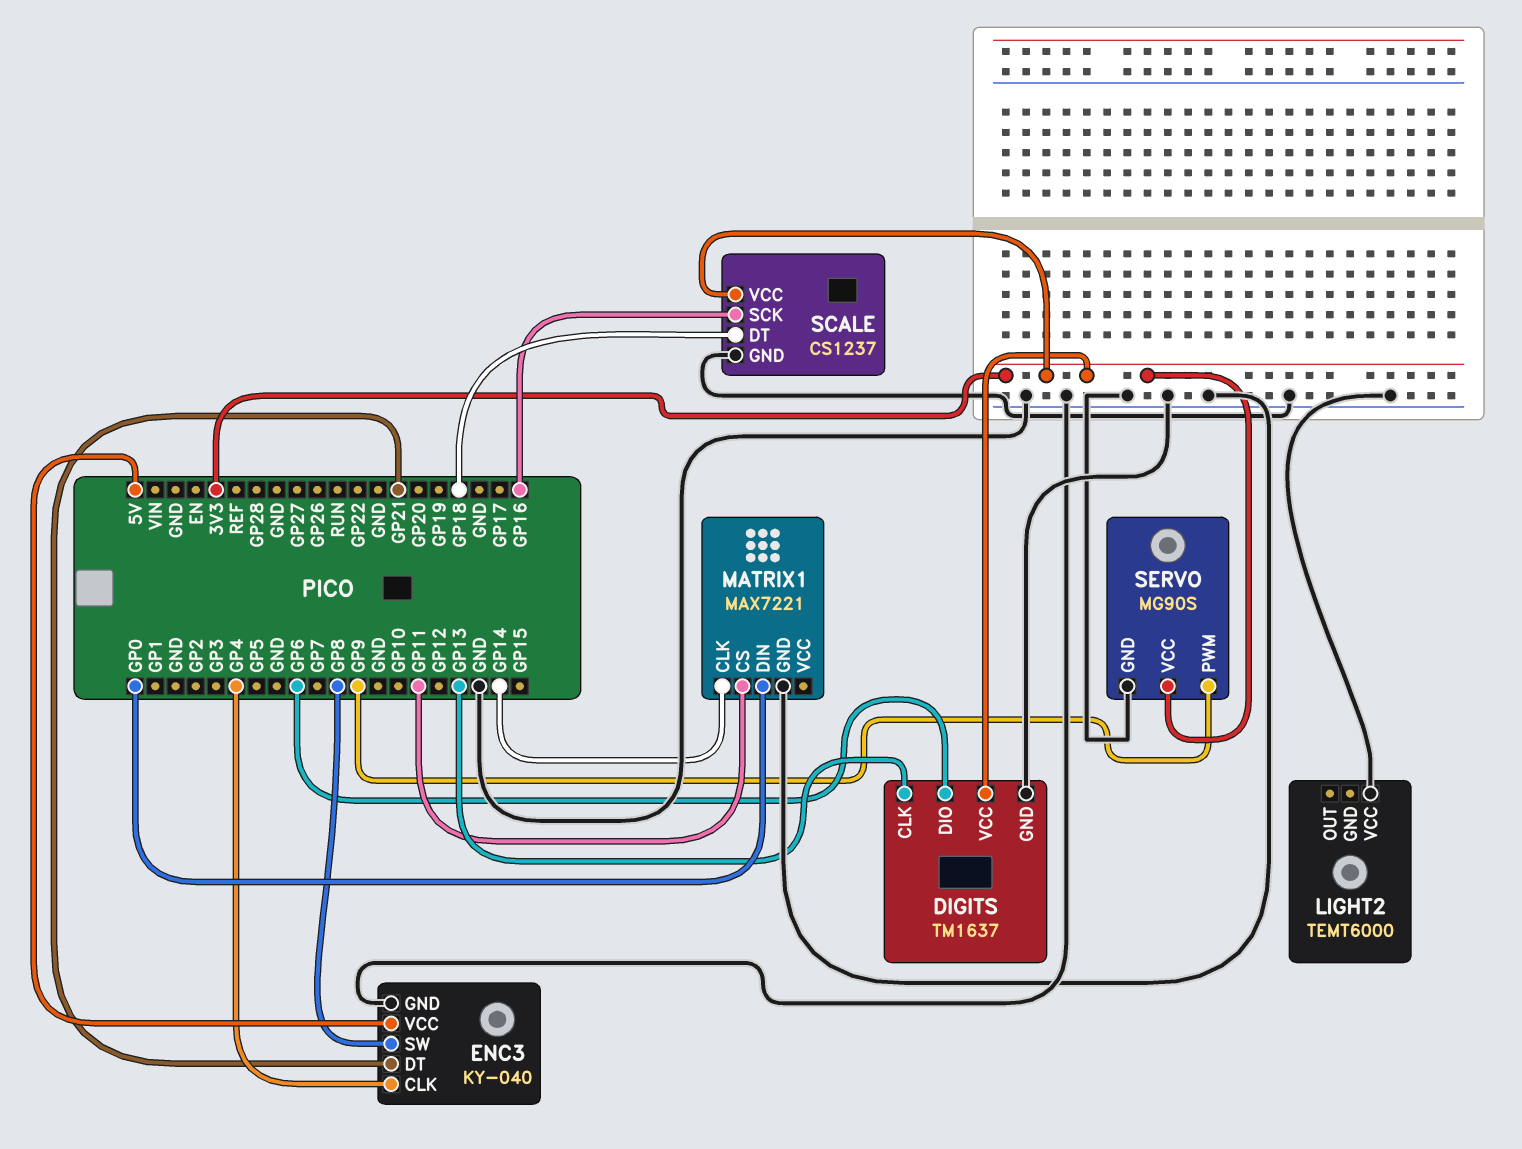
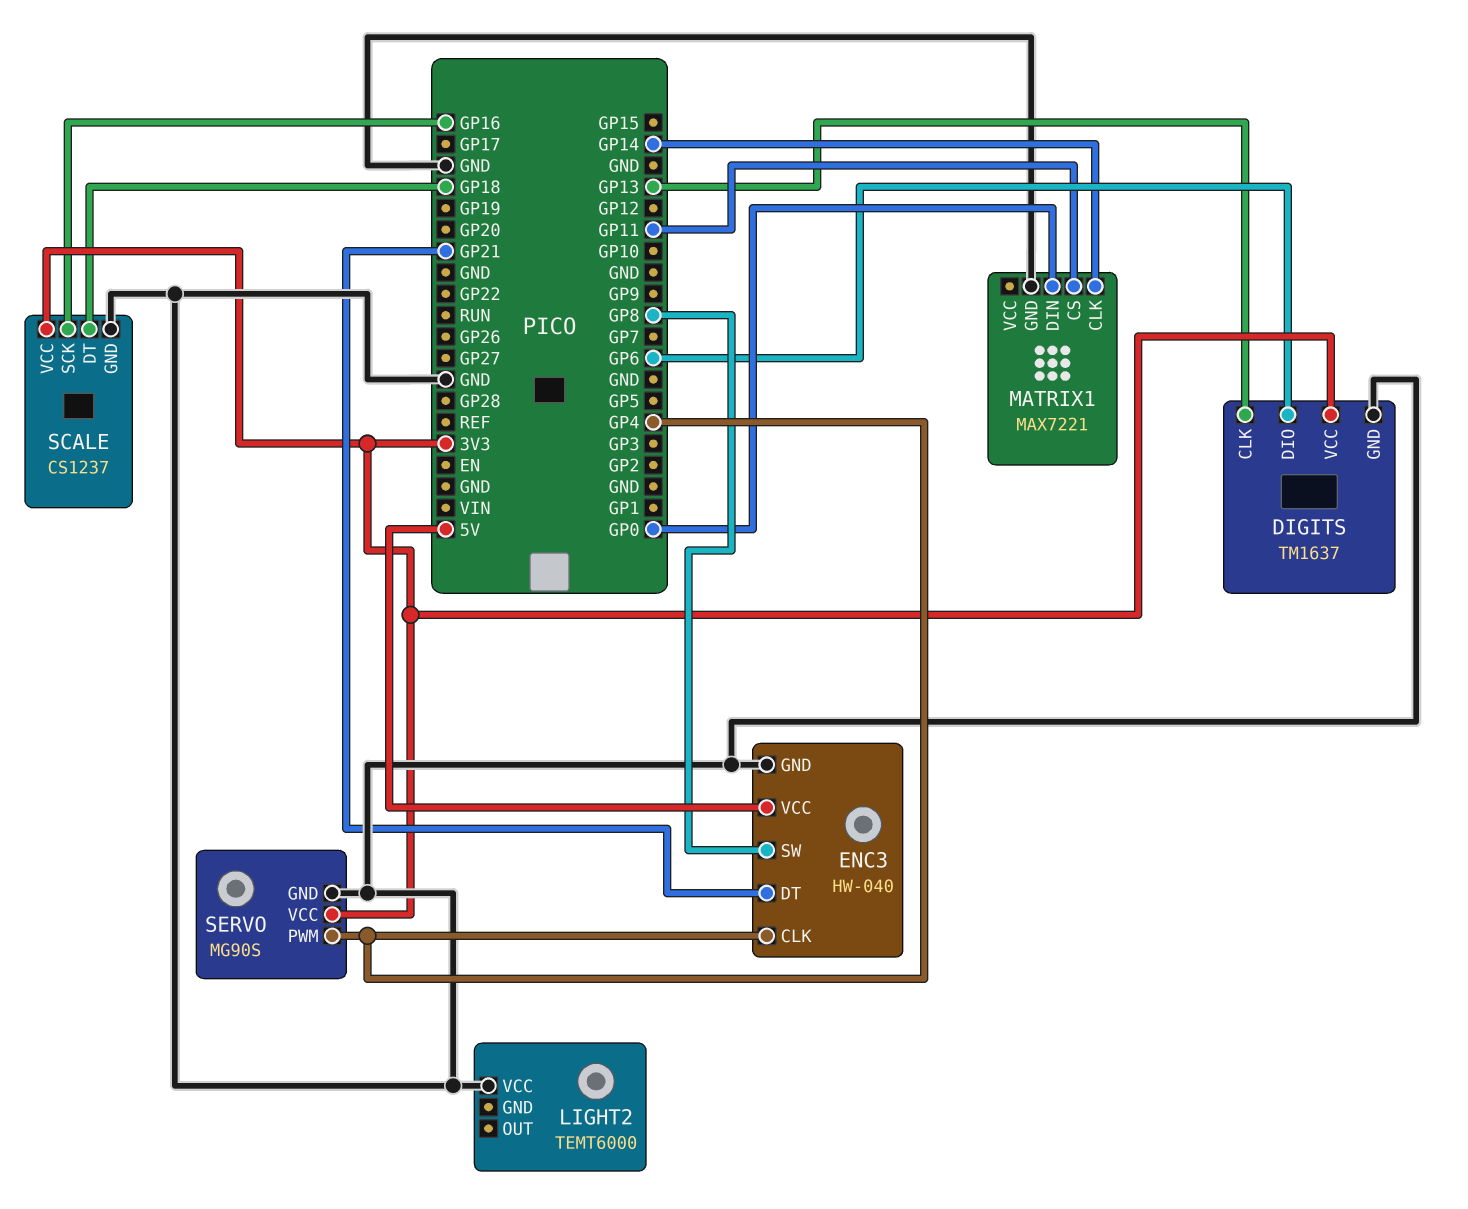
ENC3: KY-040 -> HW-040
SERVO pin PWM: GP9 -> GP4

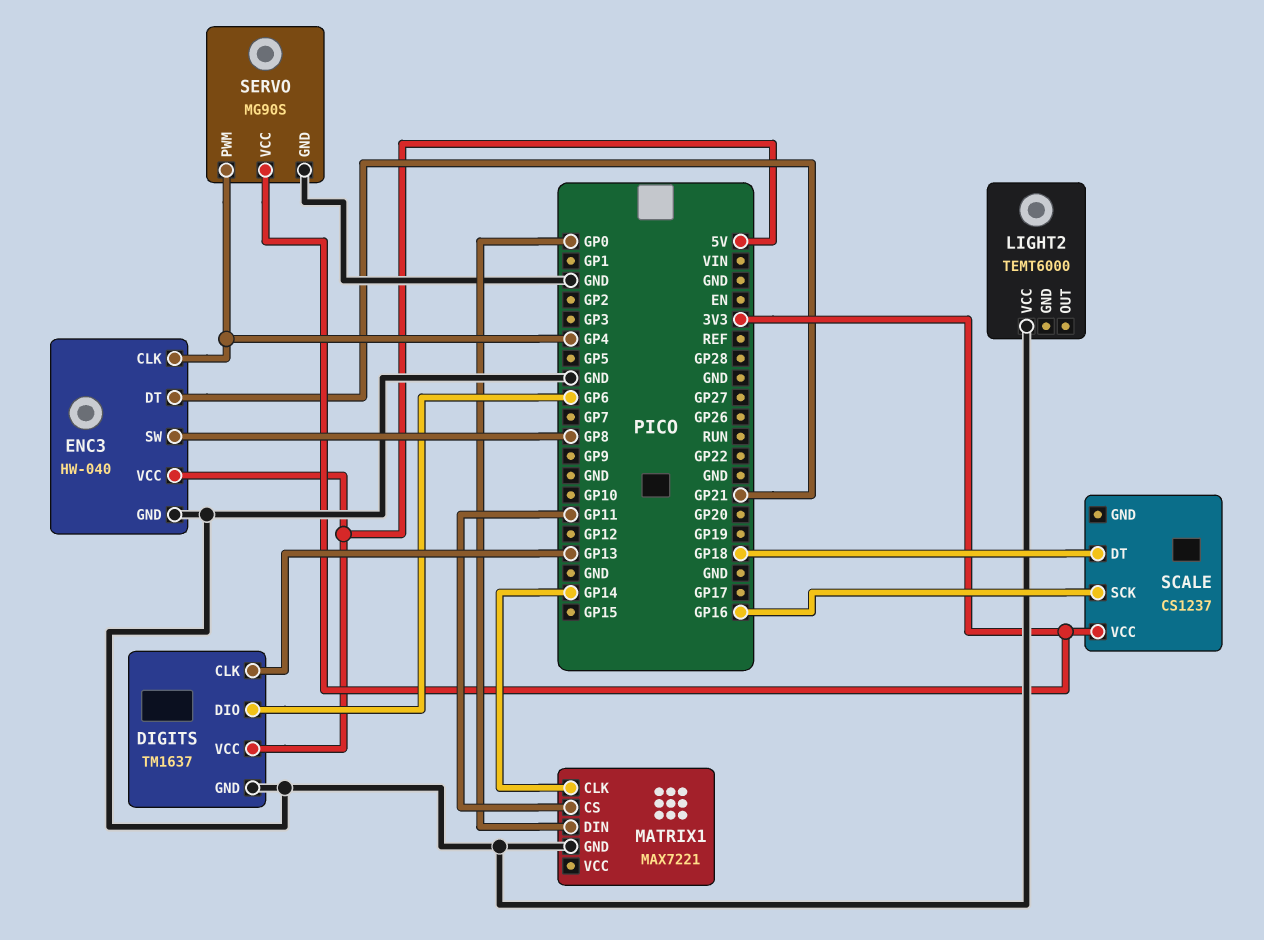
DIGITS pin VCC: 3V3 -> 5V
SCALE pin GND: GND -> none

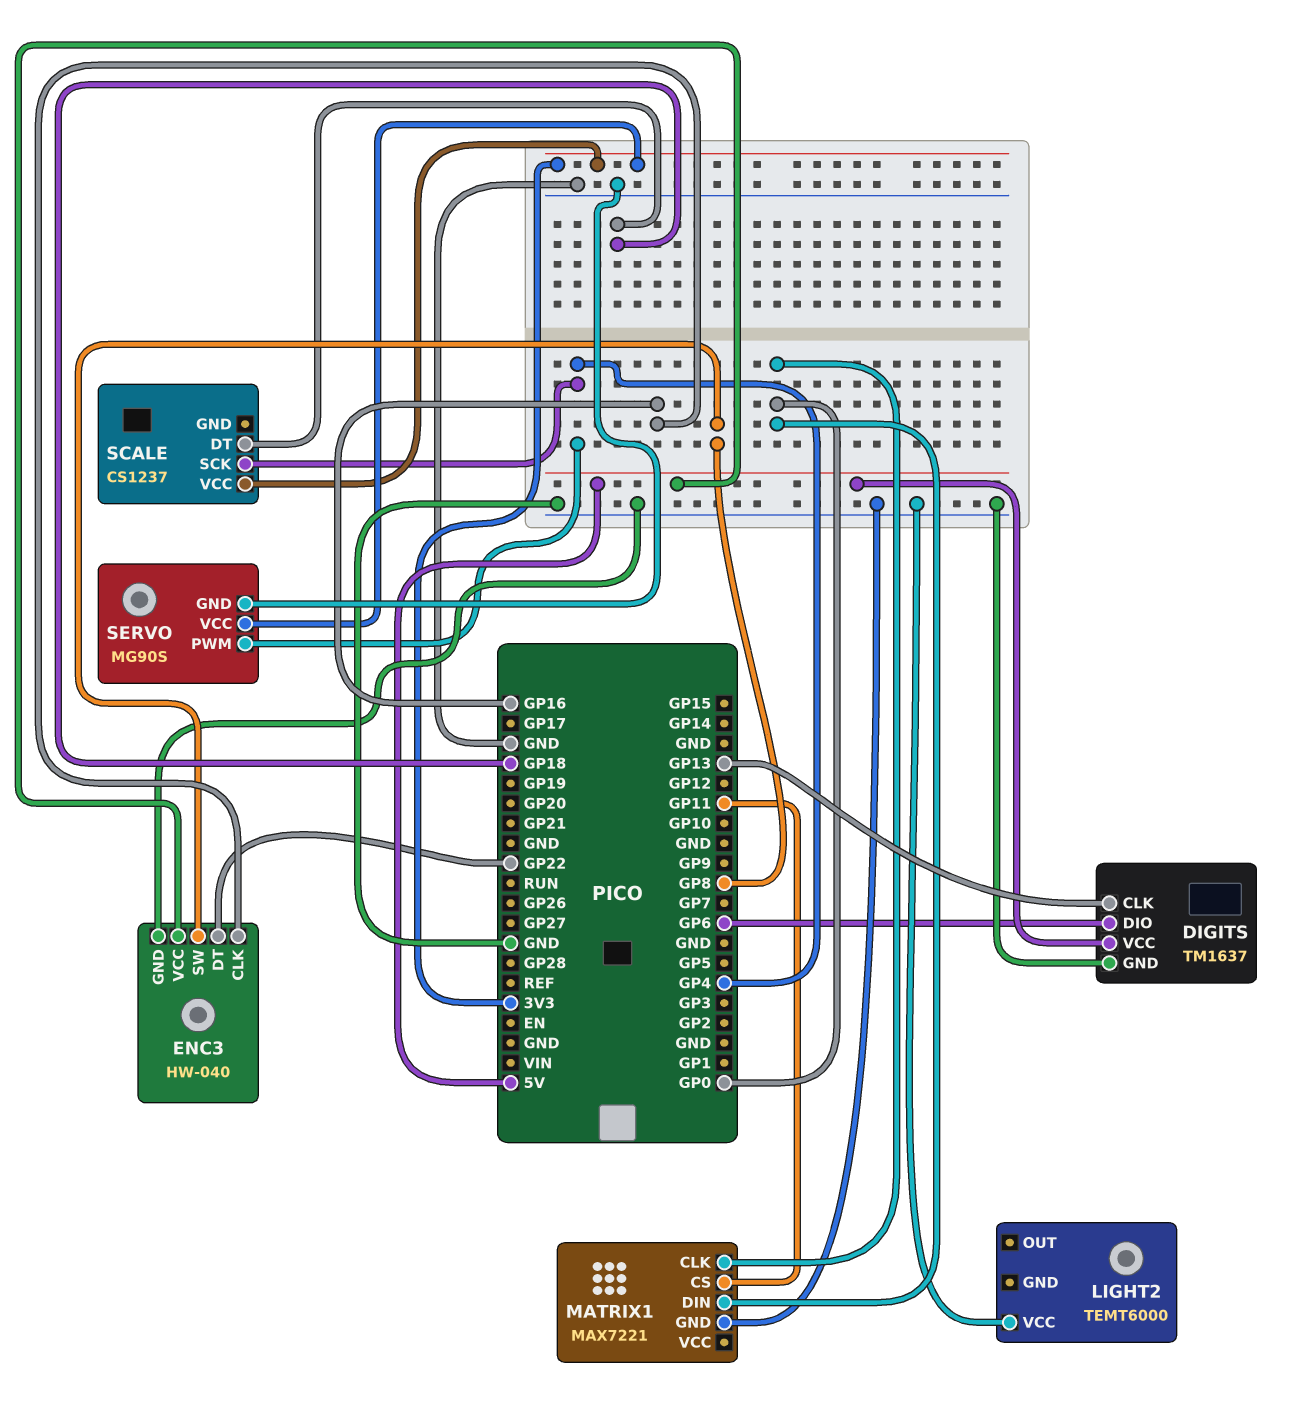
ENC3 pin CLK: GP4 -> GP16
ENC3 pin DT: GP21 -> GP22
MATRIX1 pin CLK: GP14 -> GP0
SCALE pin SCK: GP16 -> GP4

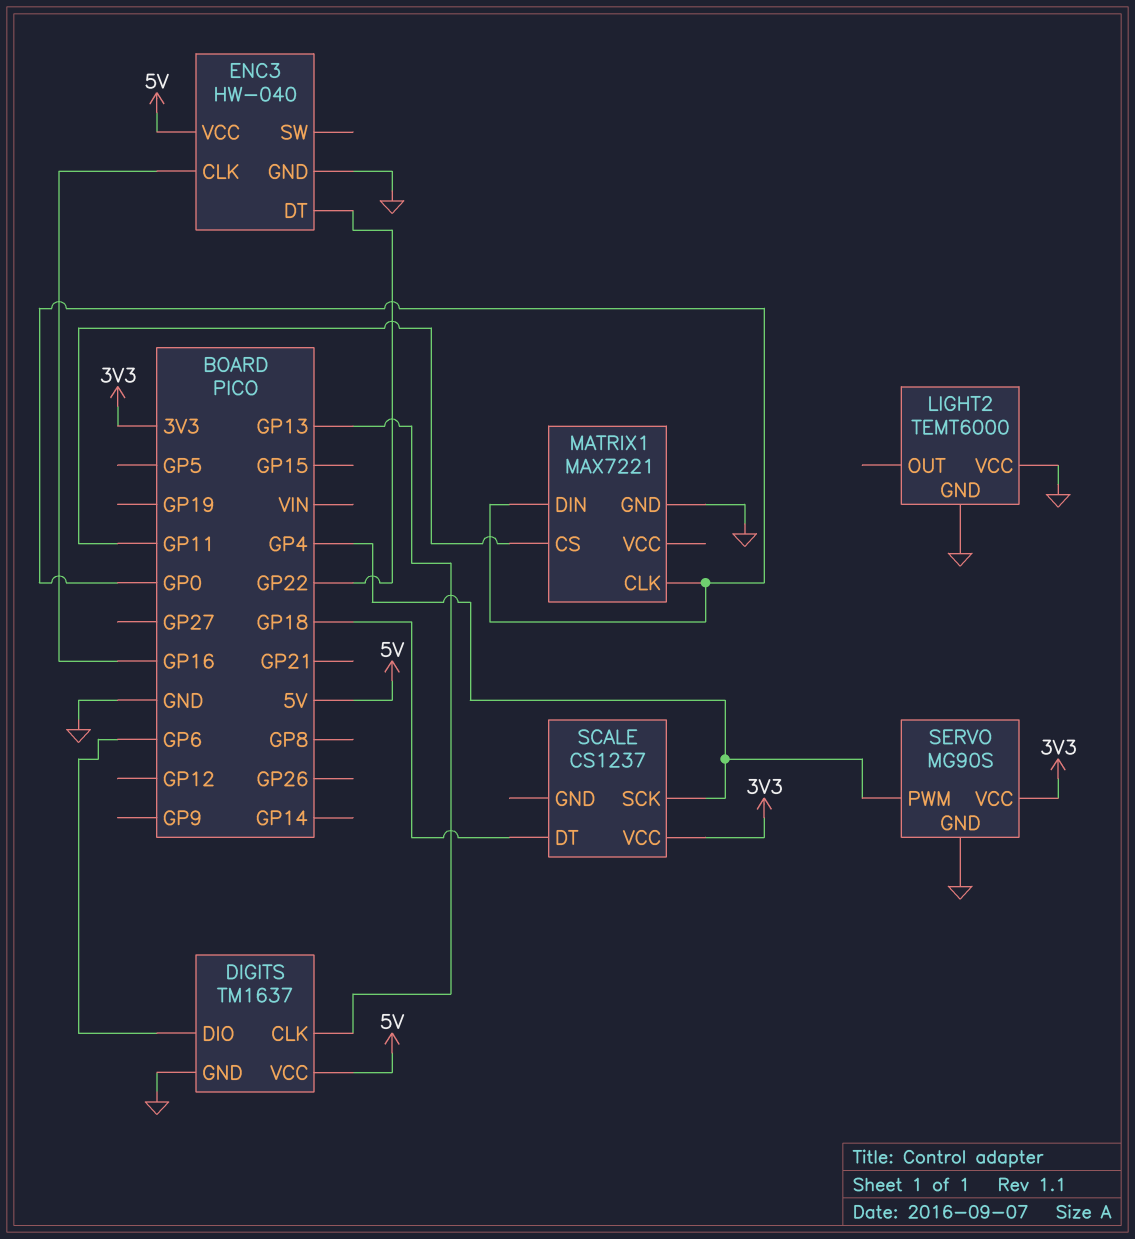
ENC3 pin SW: GP8 -> none
LIGHT2 pin GND: none -> GND

